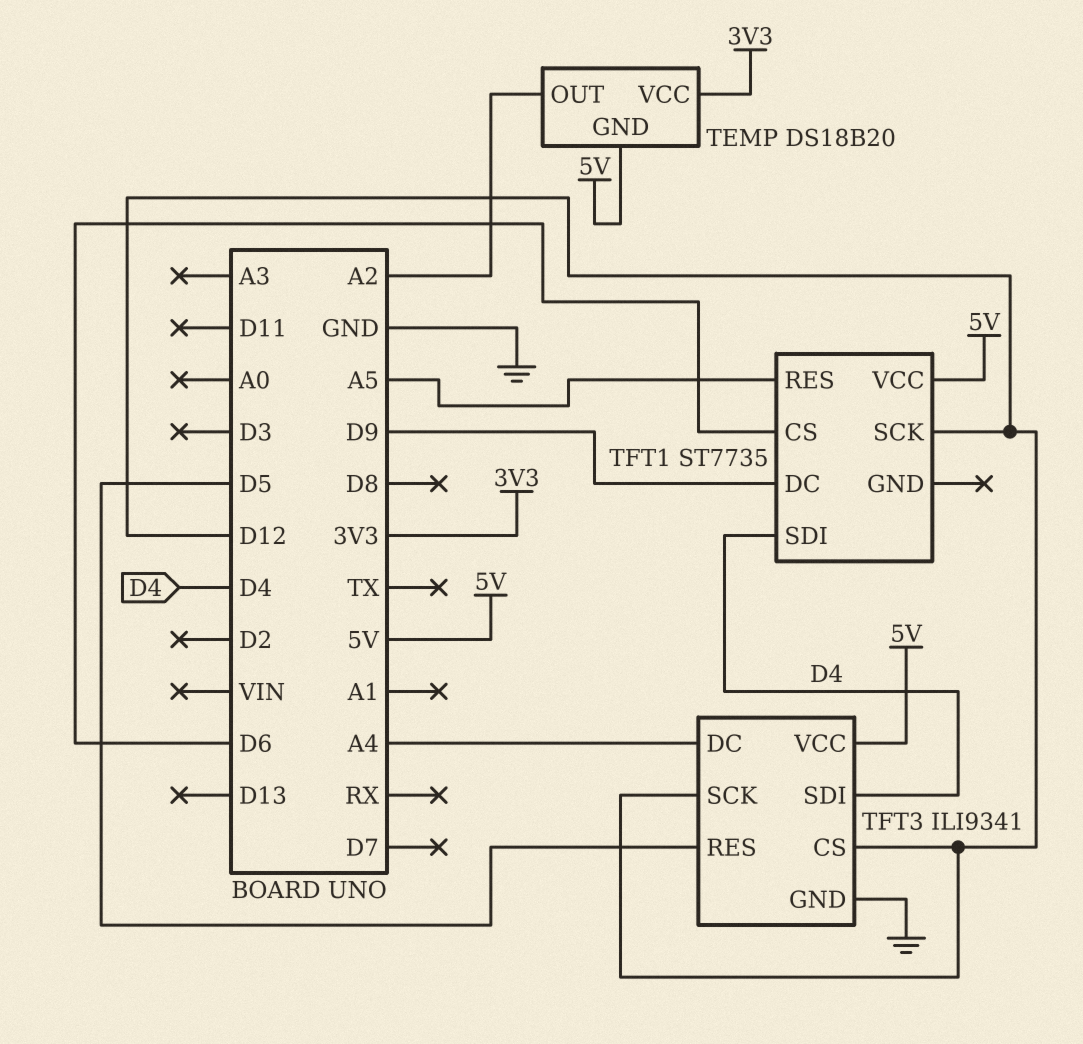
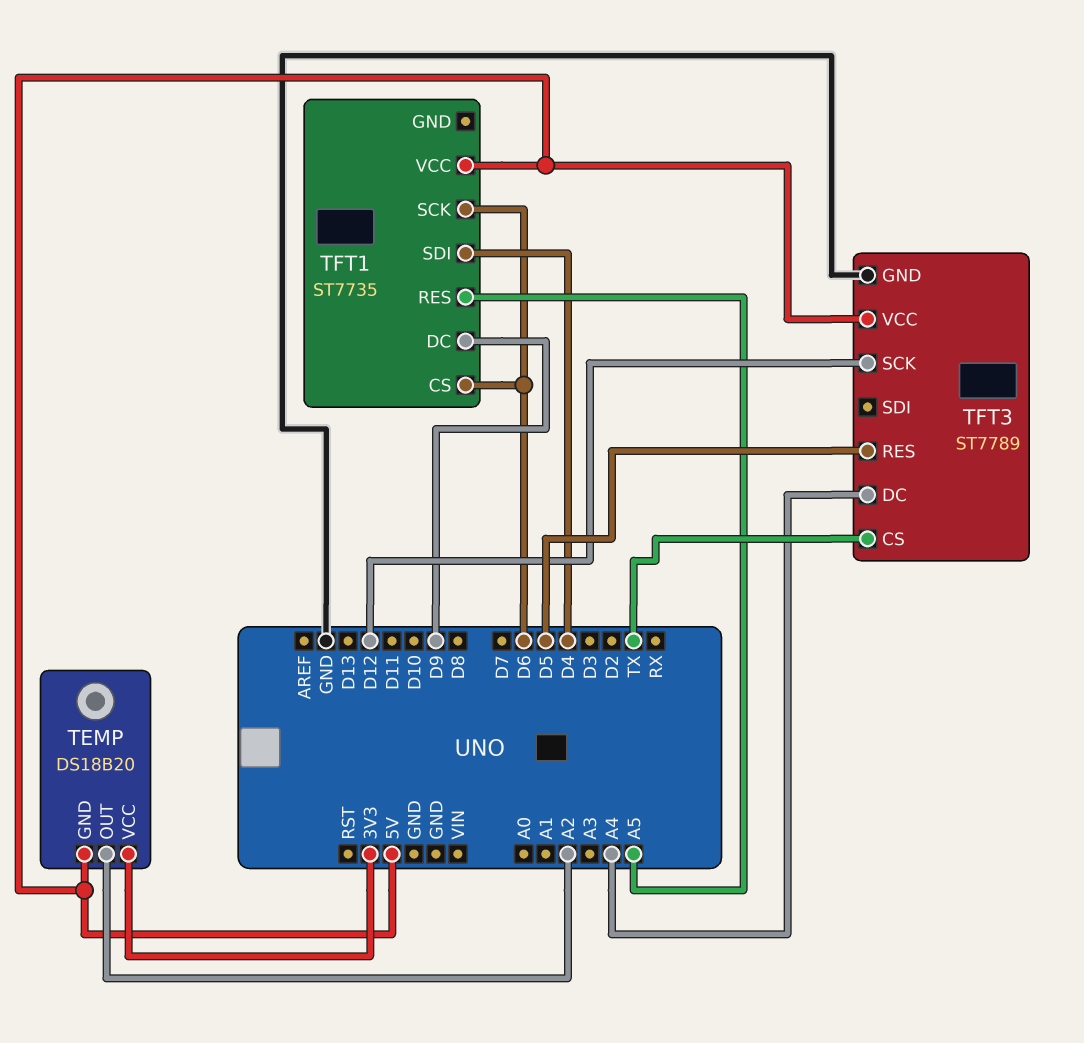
TFT1 pin SCK: D12 -> D6
TFT3: ILI9341 -> ST7789
TFT3 pin CS: D12 -> TX
TFT3 pin SDI: D4 -> none

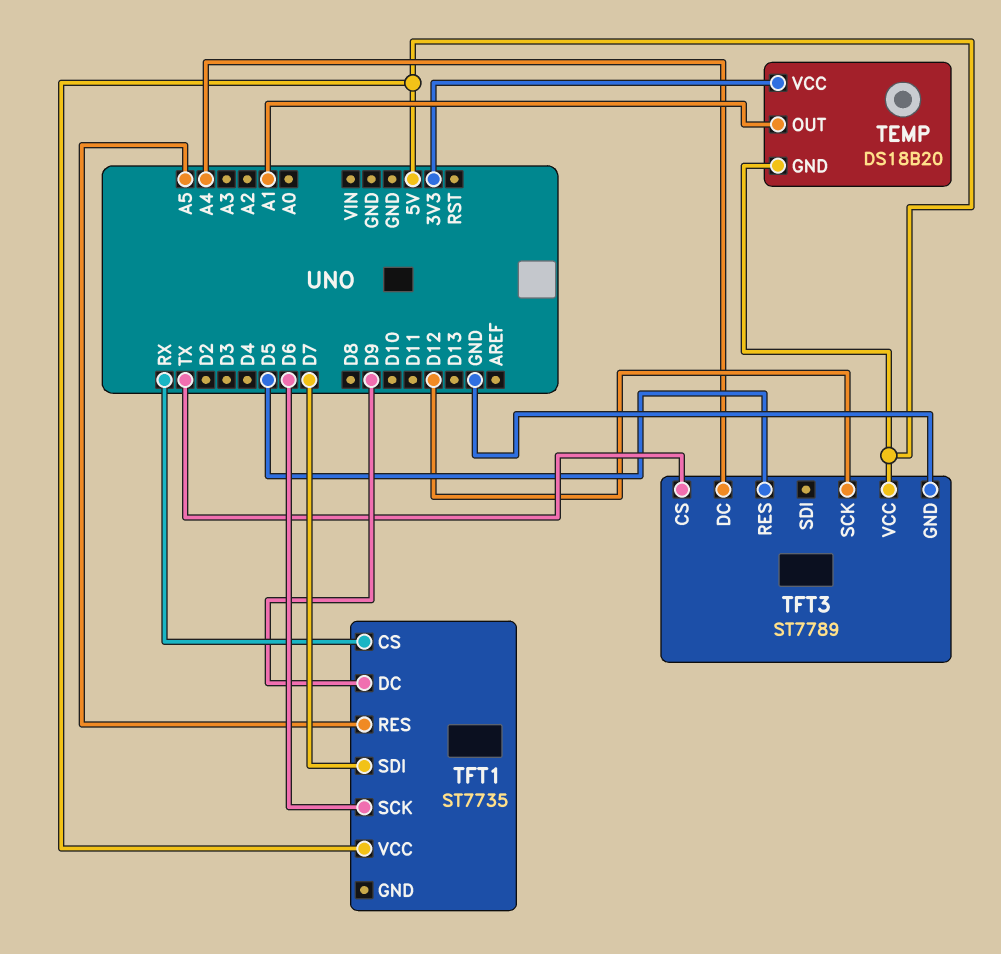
TEMP pin OUT: A2 -> A1
TFT1 pin CS: D6 -> RX
TFT1 pin SDI: D4 -> D7

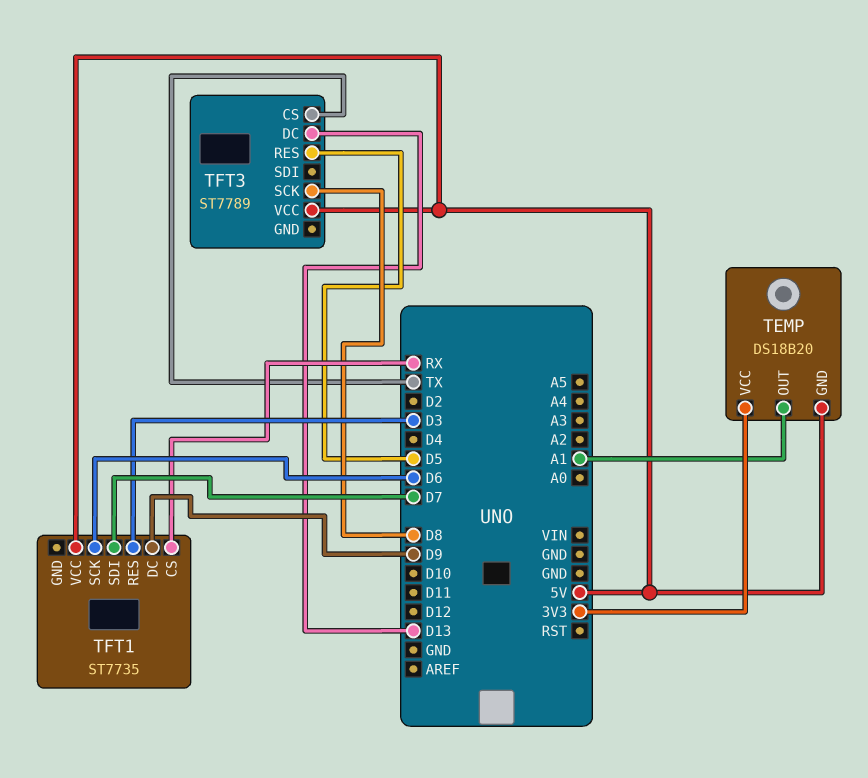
TFT1 pin RES: A5 -> D3
TFT3 pin DC: A4 -> D13
TFT3 pin GND: GND -> none
TFT3 pin SCK: D12 -> D8

